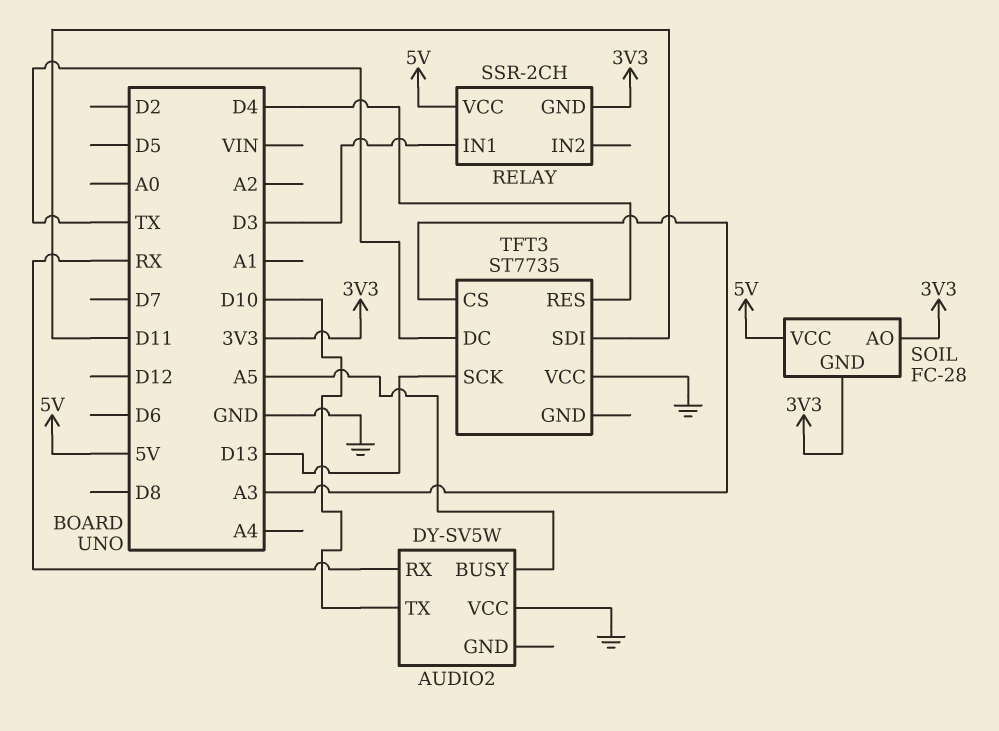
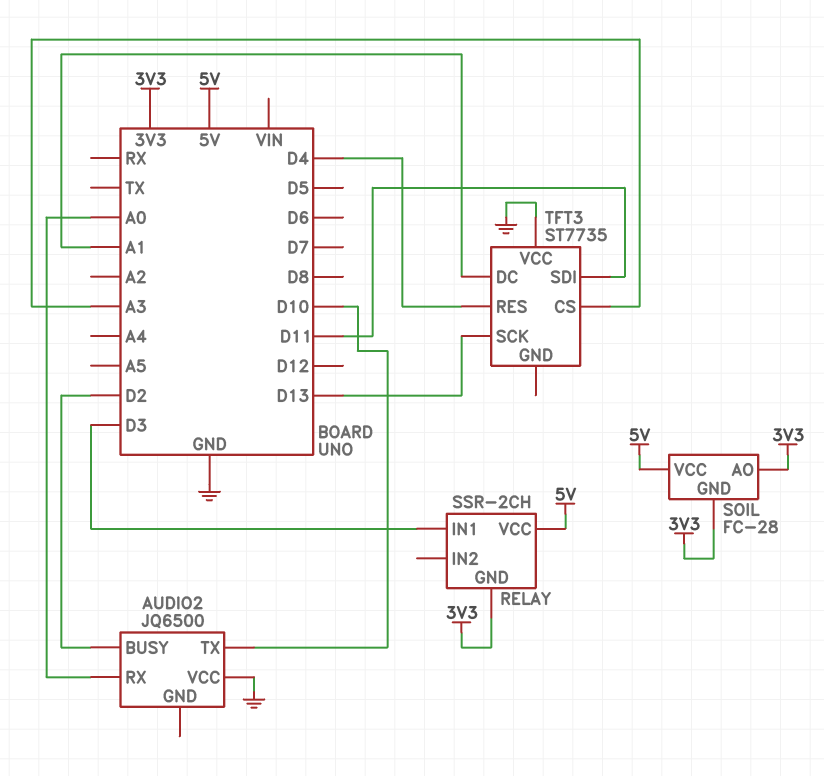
AUDIO2: DY-SV5W -> JQ6500
AUDIO2 pin BUSY: A5 -> D2
AUDIO2 pin RX: RX -> A0
TFT3 pin DC: TX -> A1

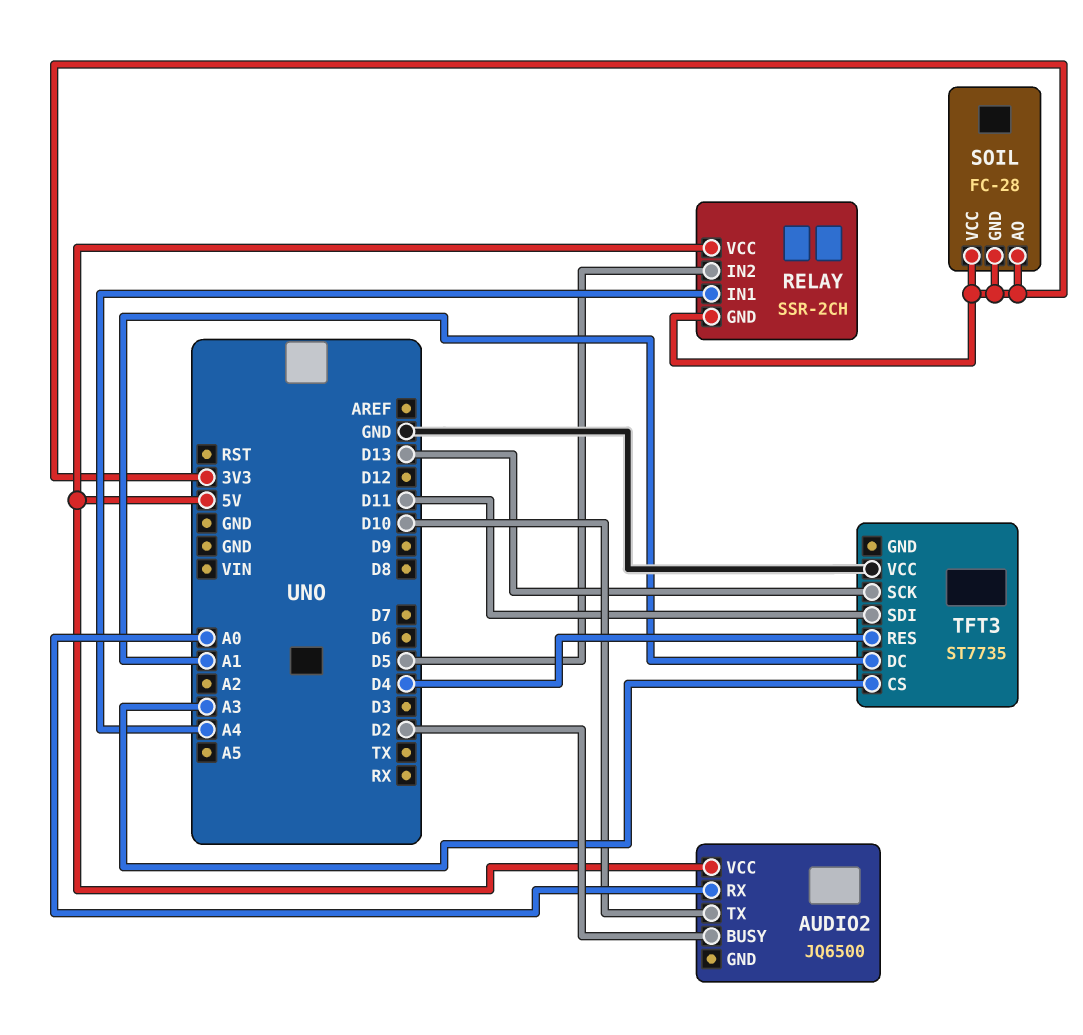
AUDIO2 pin VCC: GND -> 5V
RELAY pin IN1: D3 -> A4
RELAY pin IN2: none -> D5
SOIL pin VCC: 5V -> 3V3

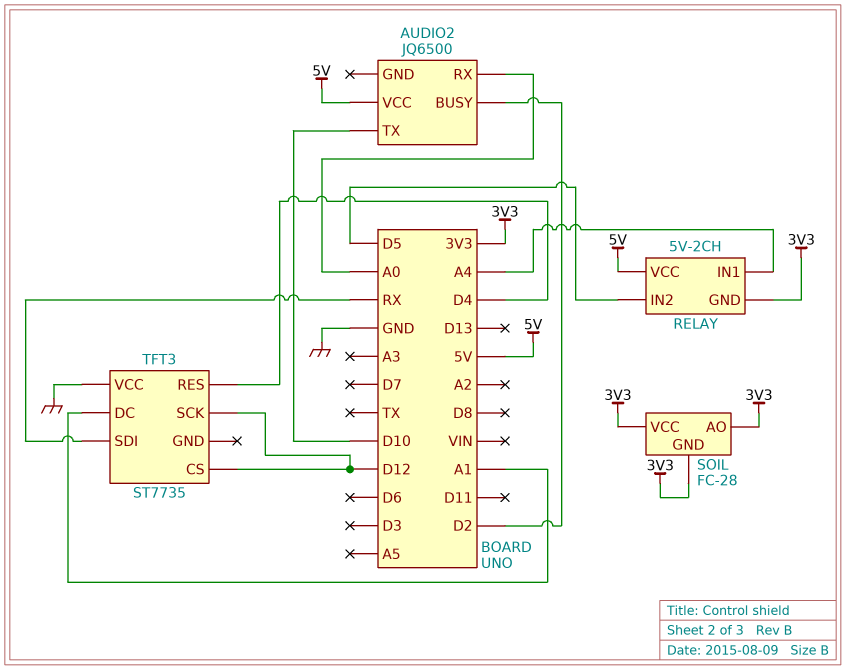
RELAY: SSR-2CH -> 5V-2CH
TFT3 pin CS: A3 -> D12
TFT3 pin SCK: D13 -> D12
TFT3 pin SDI: D11 -> RX

